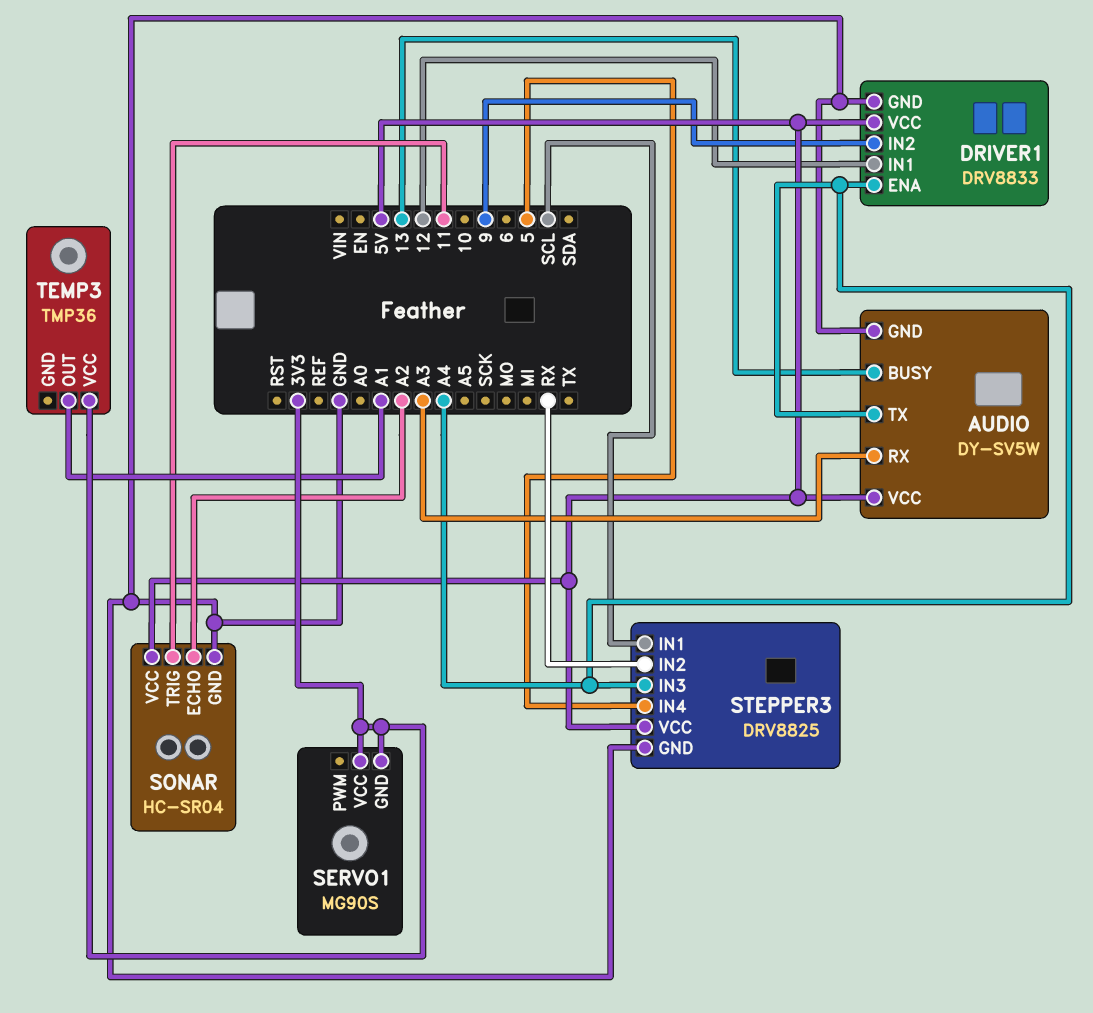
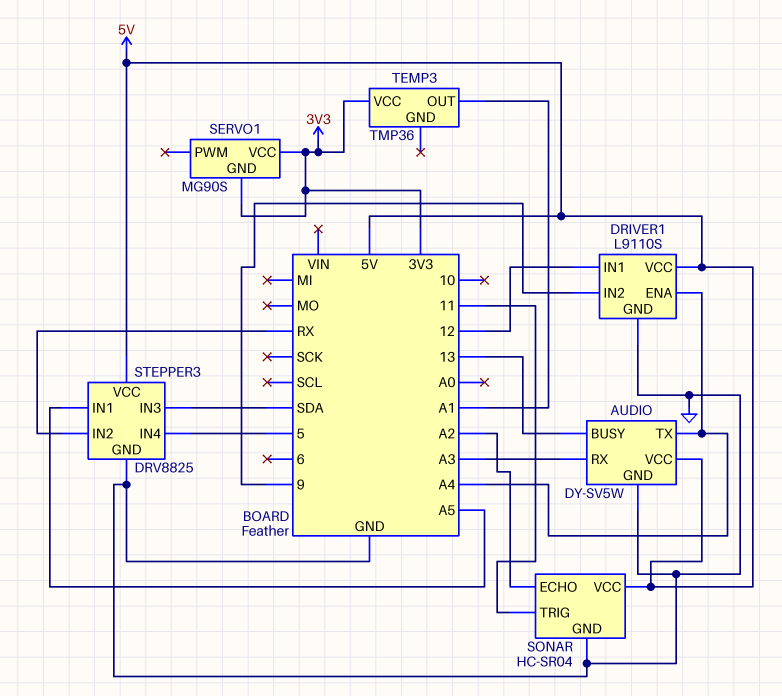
DRIVER1: DRV8833 -> L9110S
STEPPER3 pin IN1: SCL -> A5
STEPPER3 pin IN3: A4 -> SDA

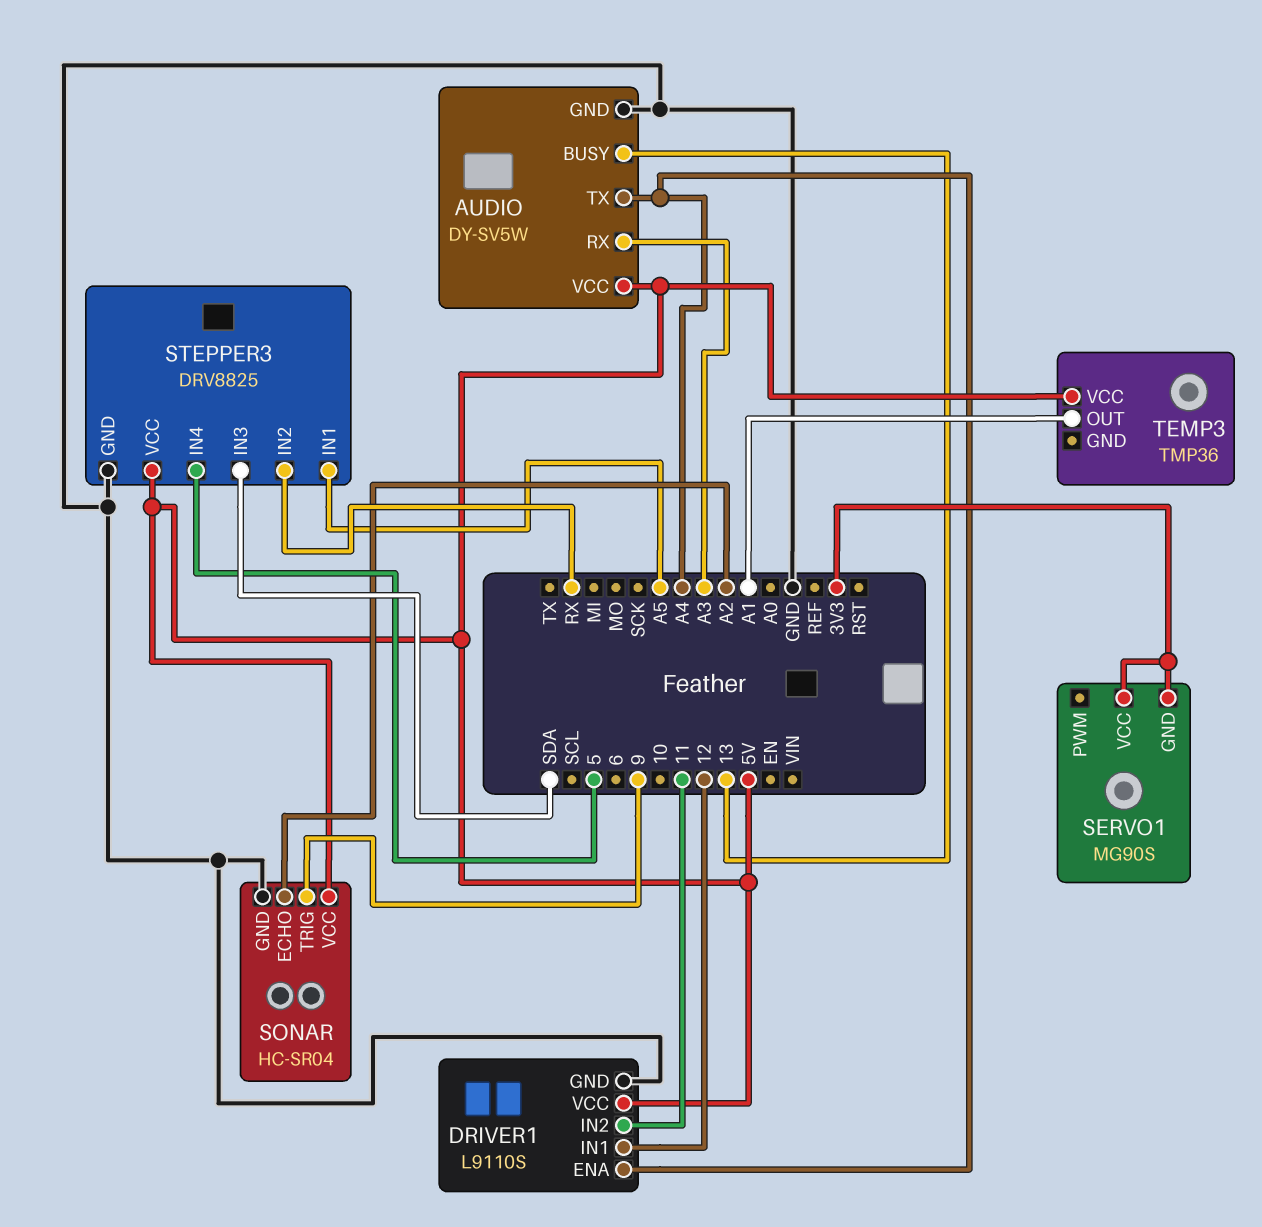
DRIVER1 pin IN2: 9 -> 11
SONAR pin TRIG: 11 -> 9
TEMP3 pin VCC: 3V3 -> 5V

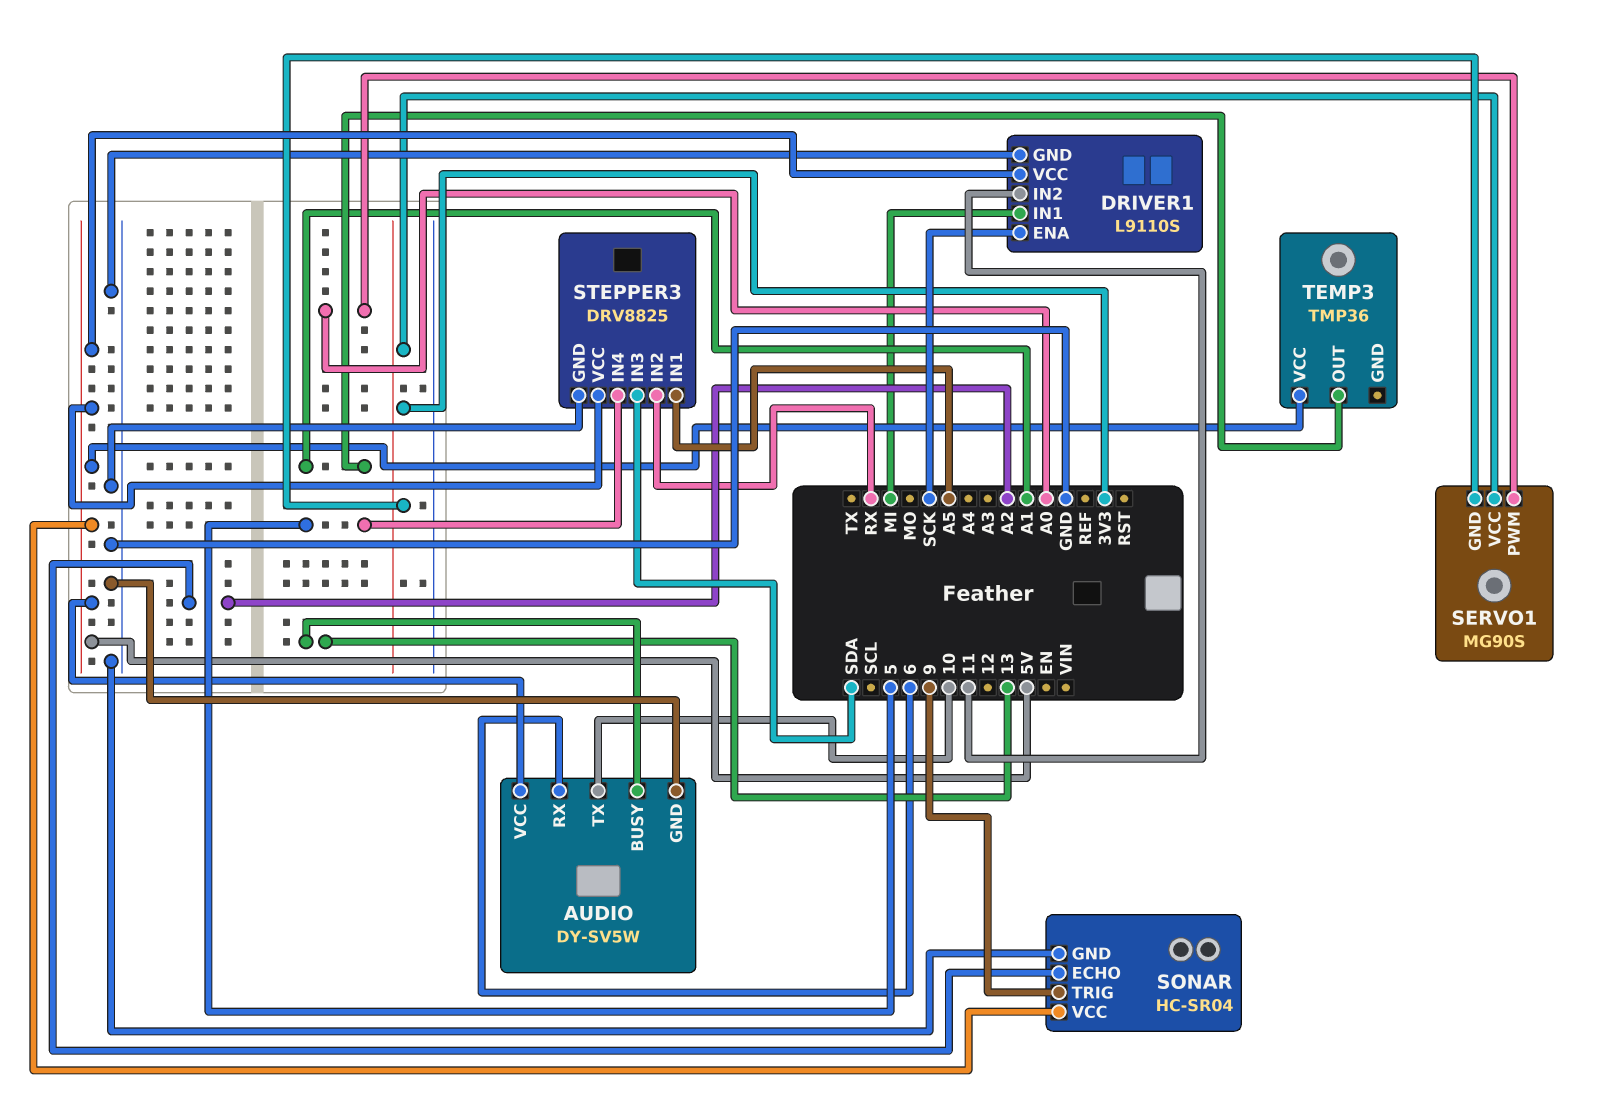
AUDIO pin RX: A3 -> 6
AUDIO pin TX: A4 -> 10
DRIVER1 pin ENA: A4 -> SCK
DRIVER1 pin IN1: 12 -> MI
SERVO1 pin PWM: none -> A0

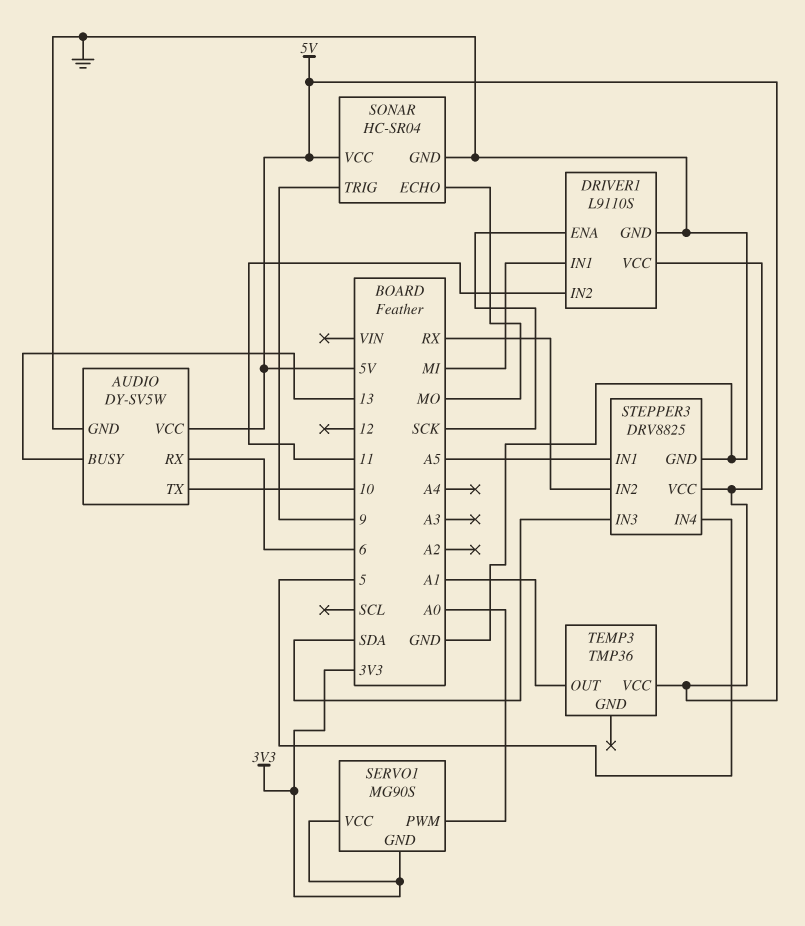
SONAR pin ECHO: A2 -> MO

